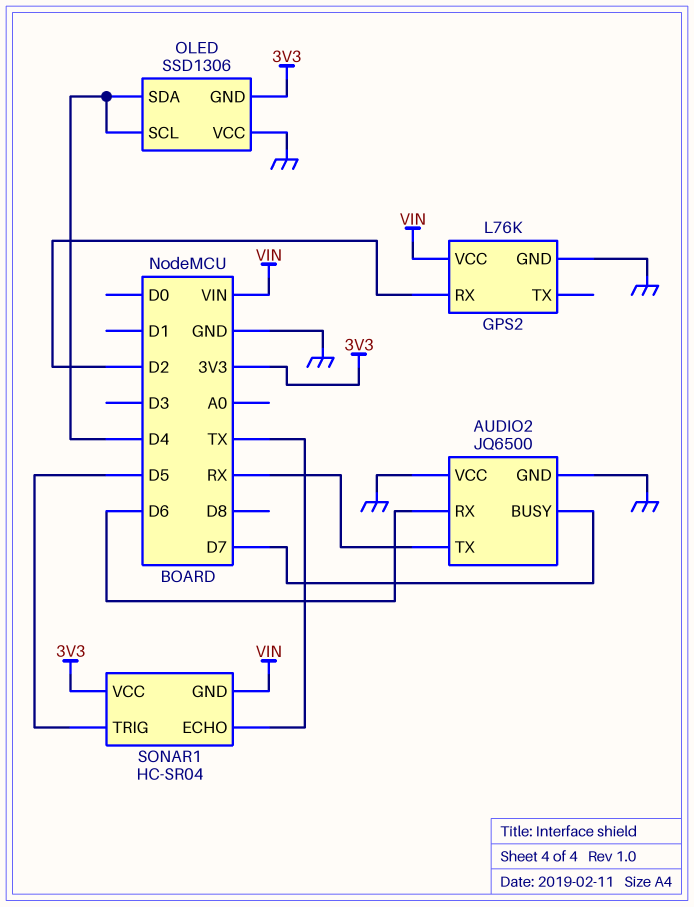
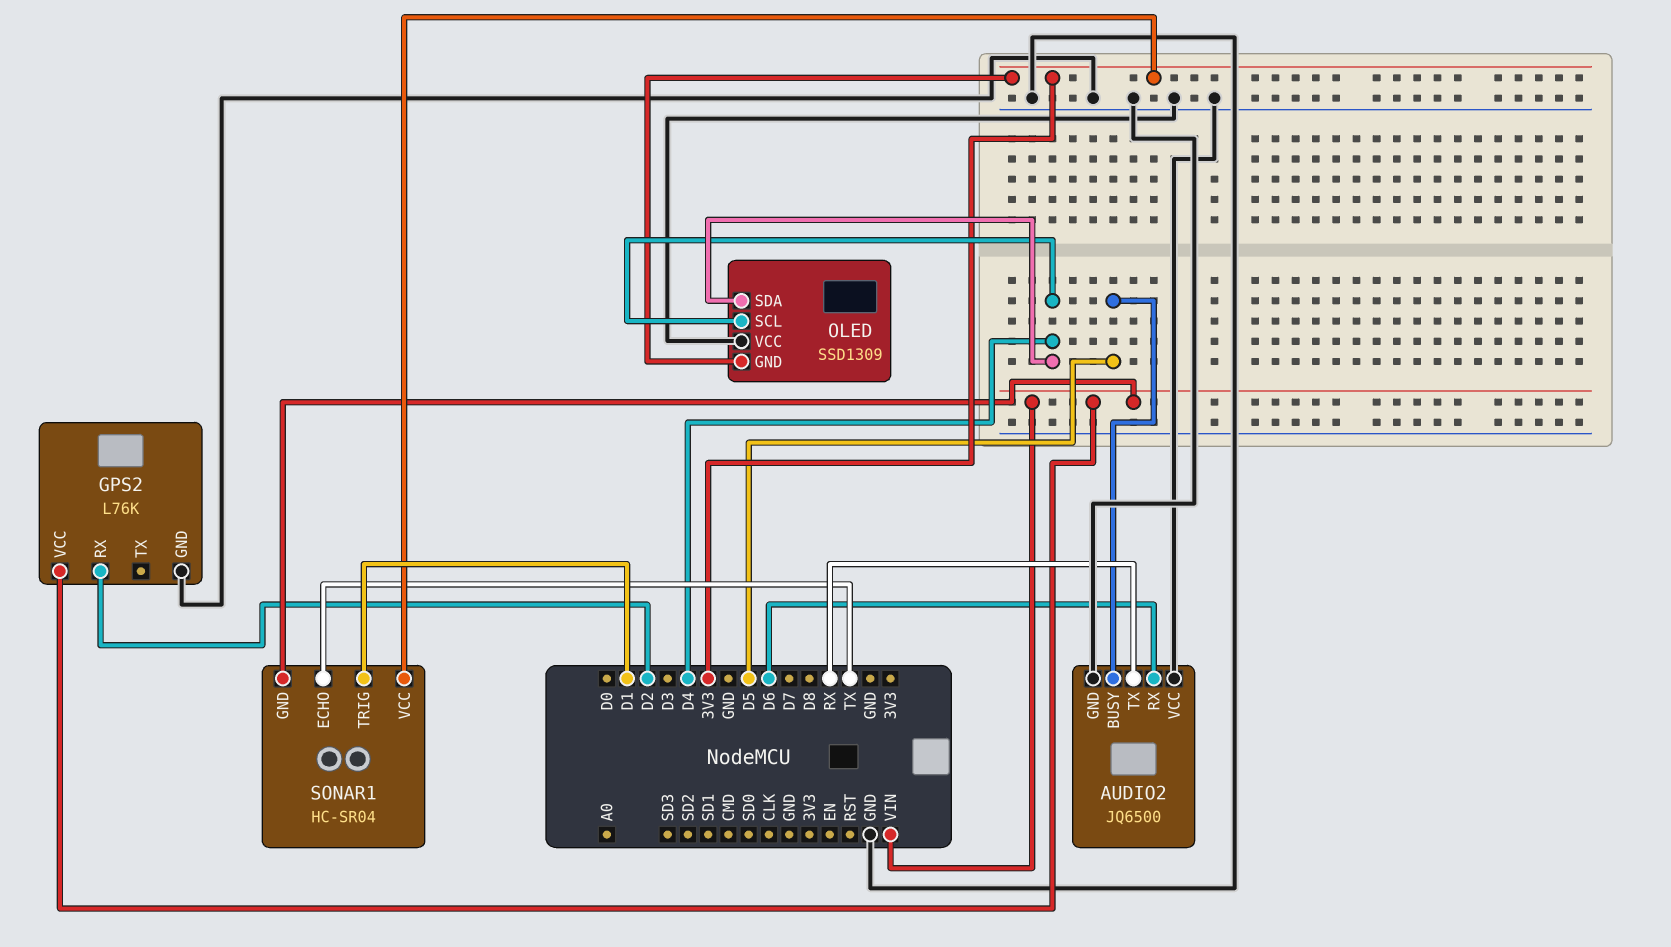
AUDIO2 pin BUSY: D7 -> D5
OLED: SSD1306 -> SSD1309
SONAR1 pin TRIG: D5 -> D1

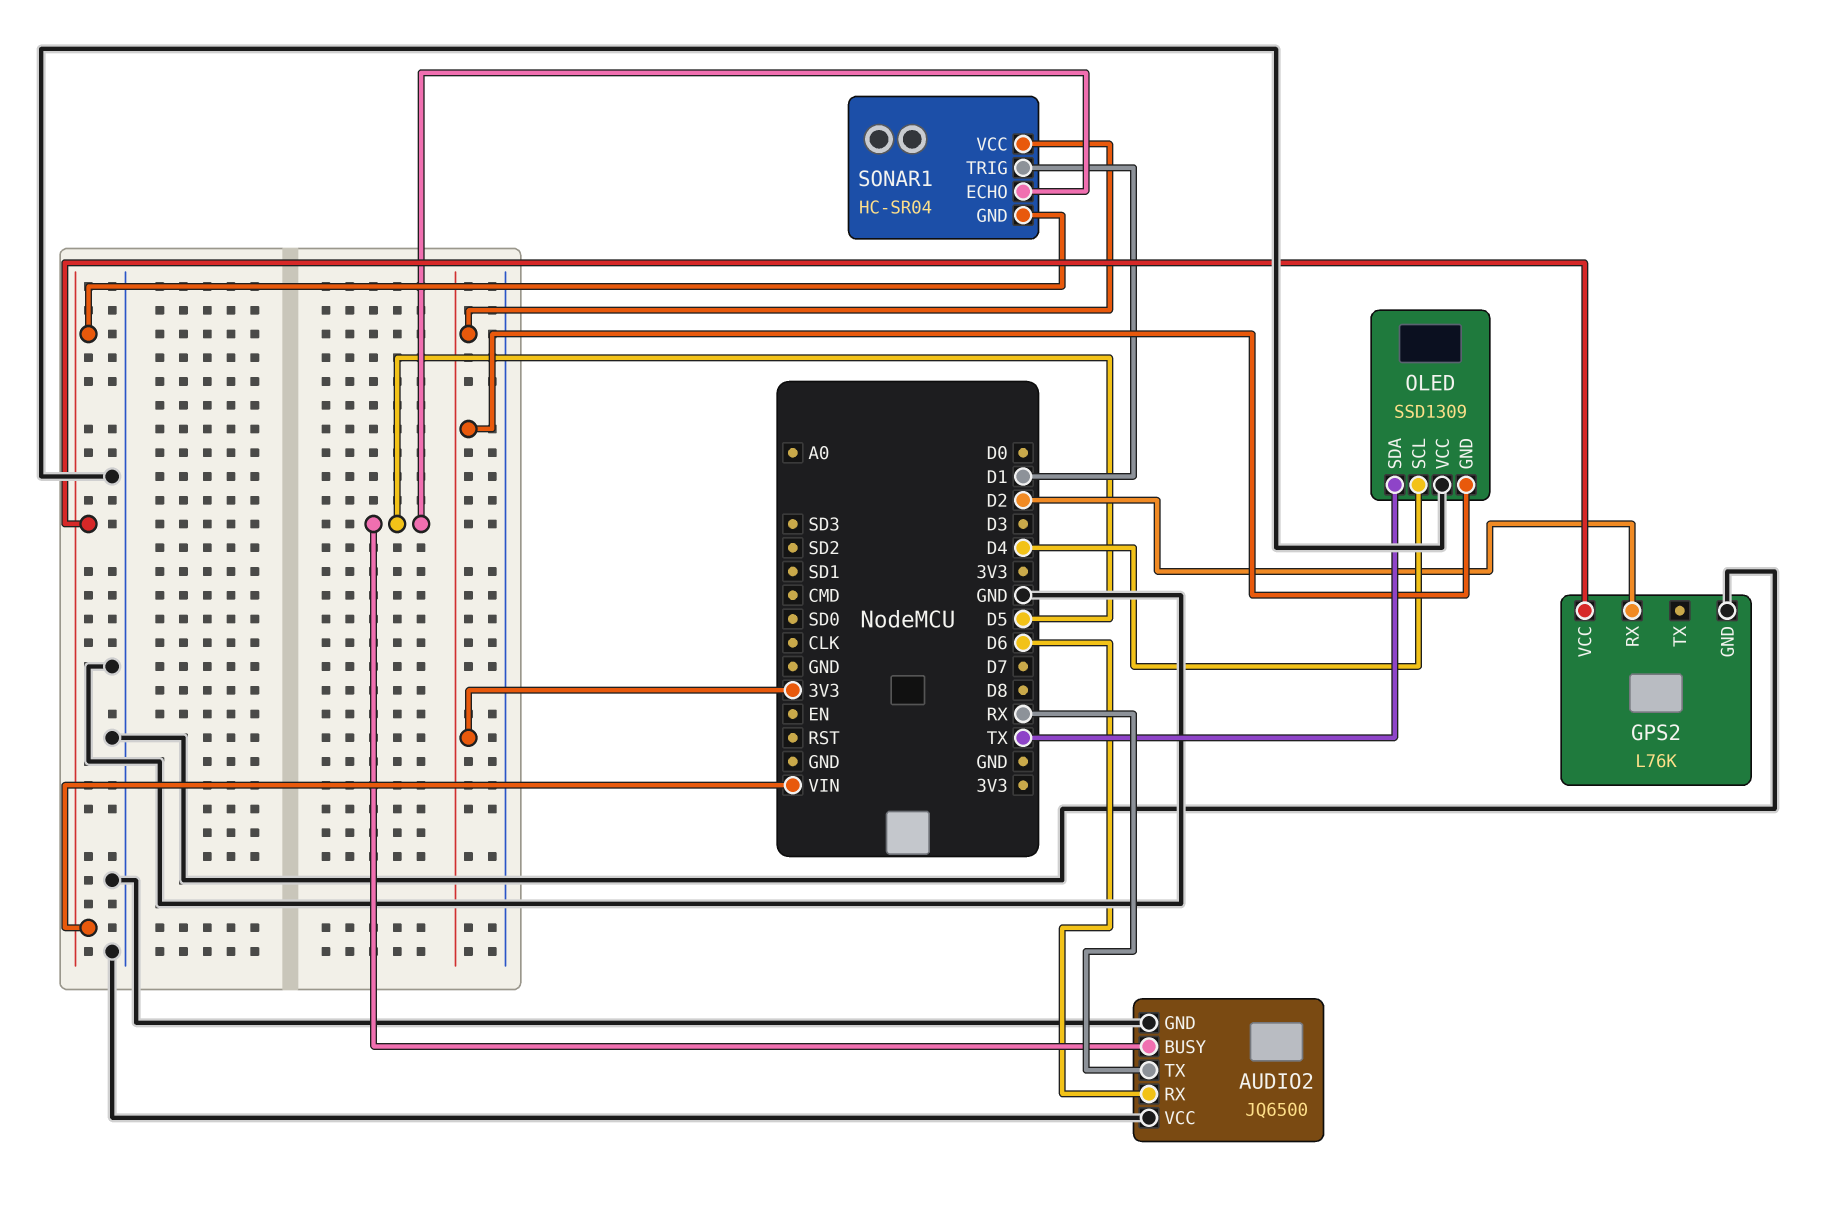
OLED pin SDA: D4 -> TX
SONAR1 pin ECHO: TX -> D5

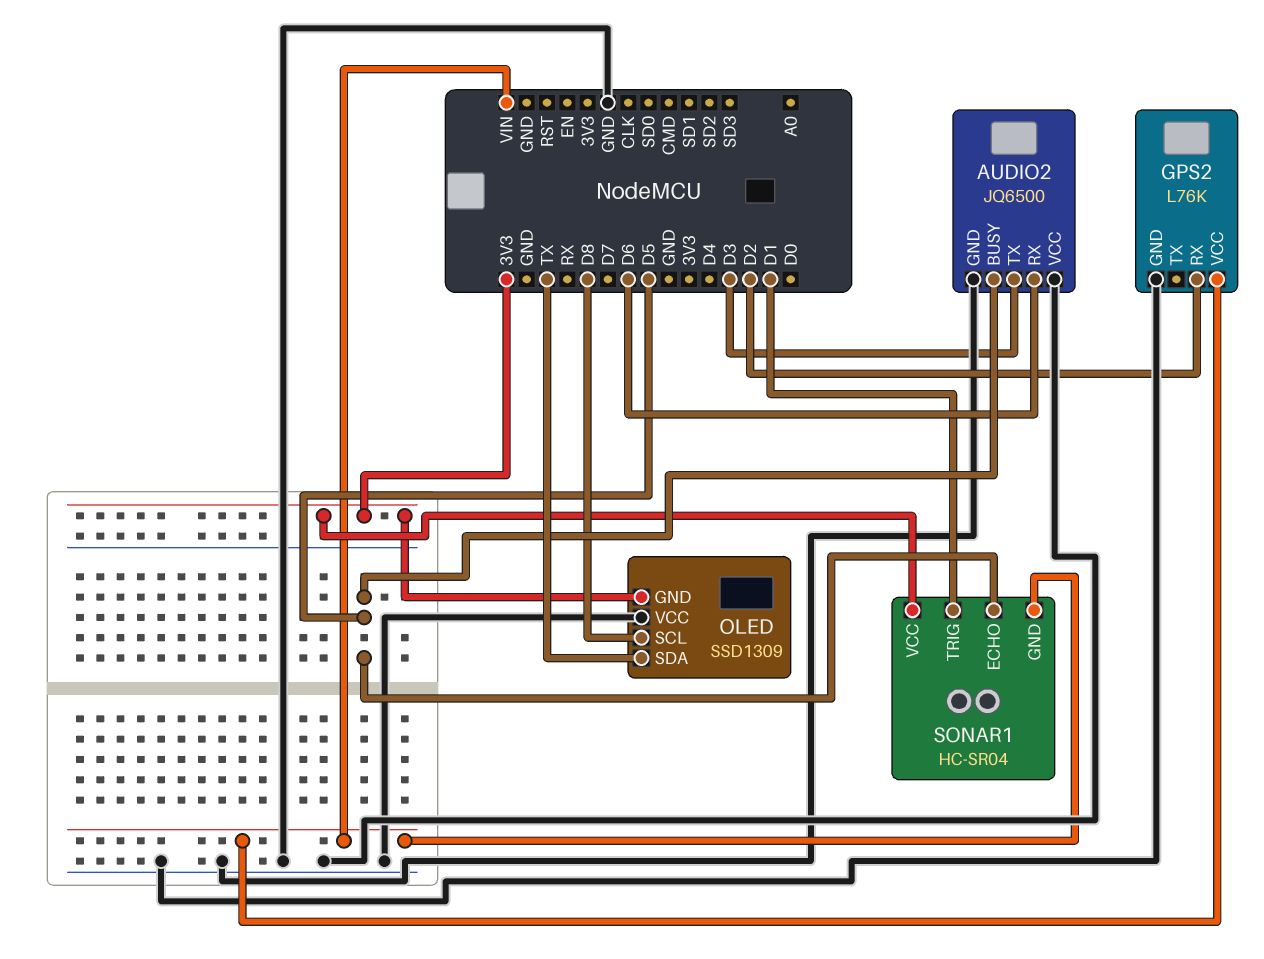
AUDIO2 pin TX: RX -> D3
OLED pin SCL: D4 -> D8

